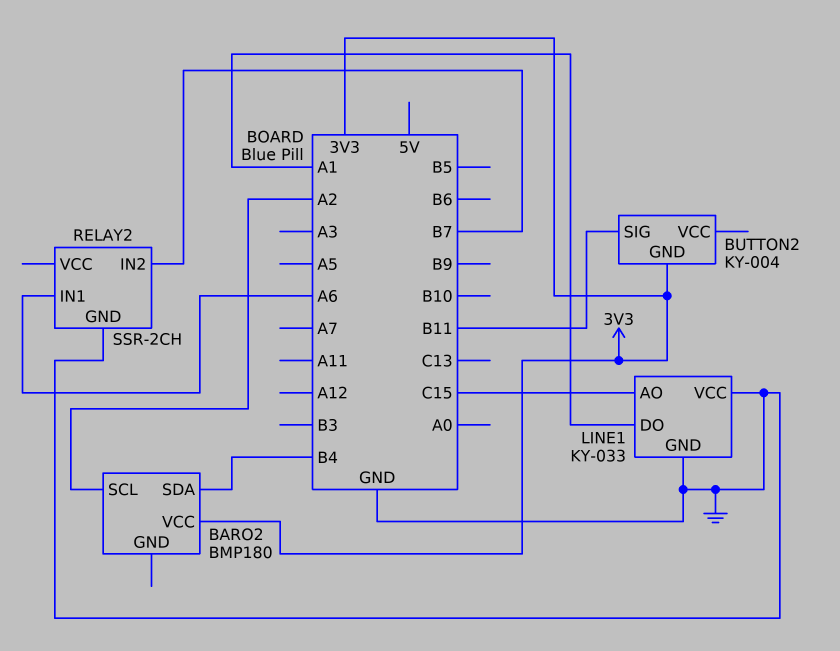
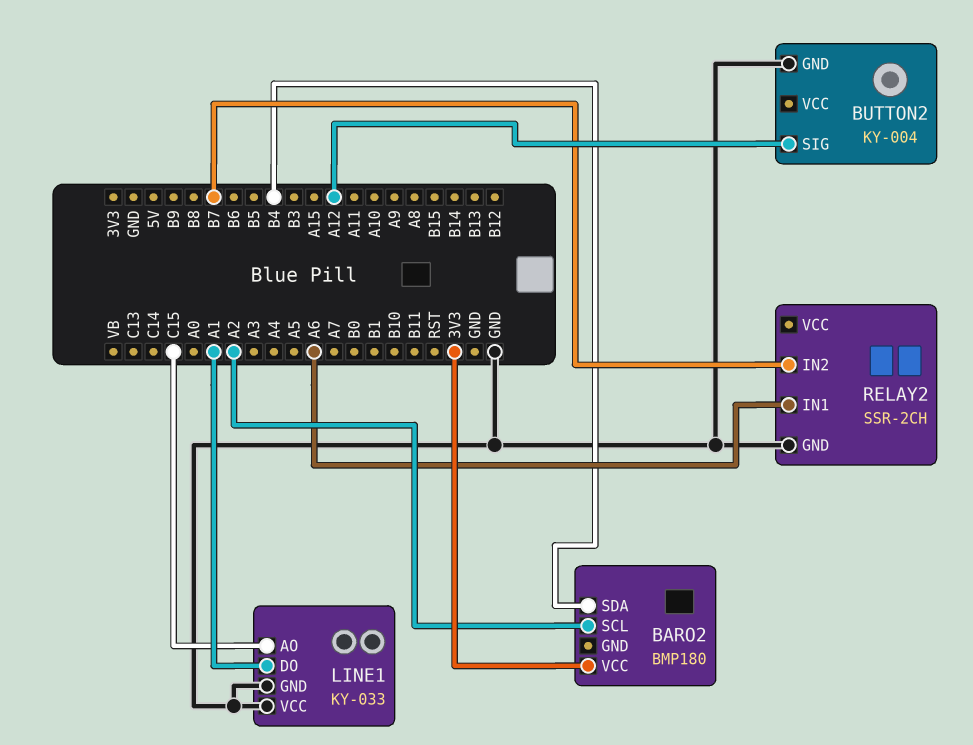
BUTTON2 pin GND: 3V3 -> GND
BUTTON2 pin SIG: B11 -> A12

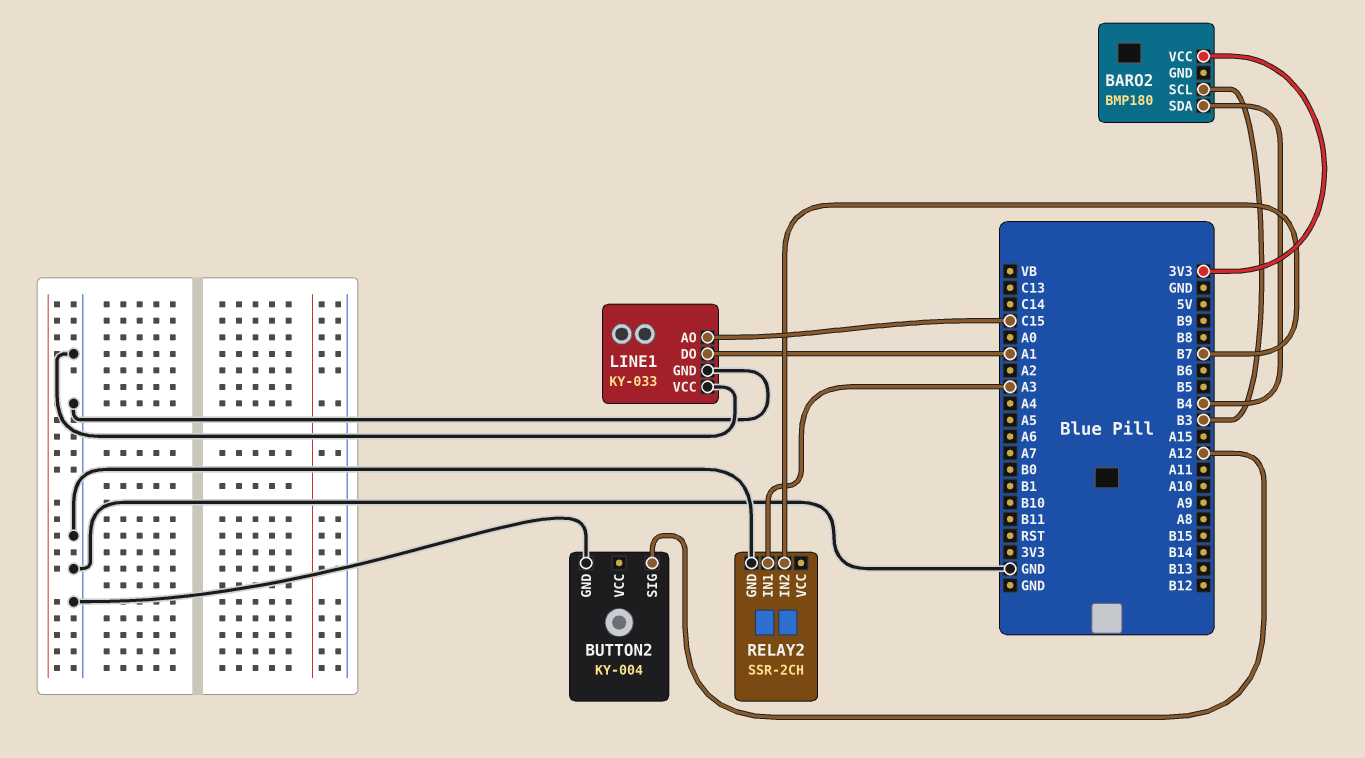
BARO2 pin SCL: A2 -> B3
RELAY2 pin IN1: A6 -> A3

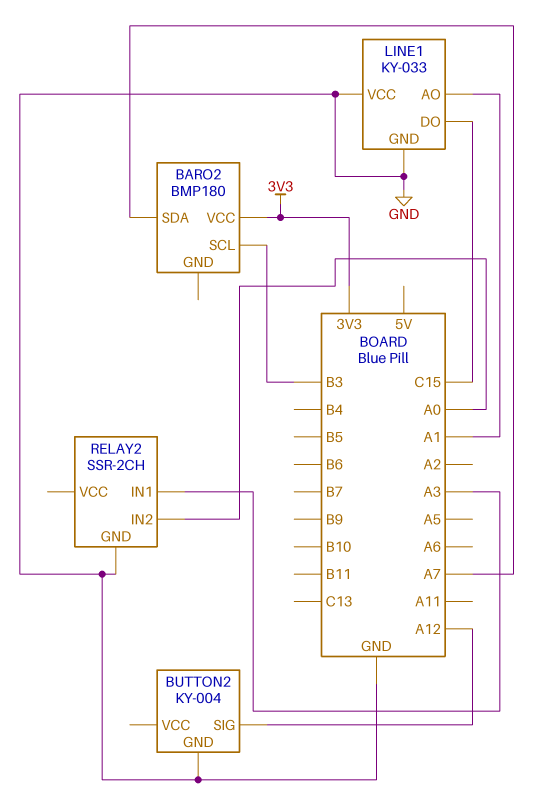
BARO2 pin SDA: B4 -> A7
LINE1 pin AO: C15 -> A1
LINE1 pin DO: A1 -> C15
RELAY2 pin IN2: B7 -> A0

